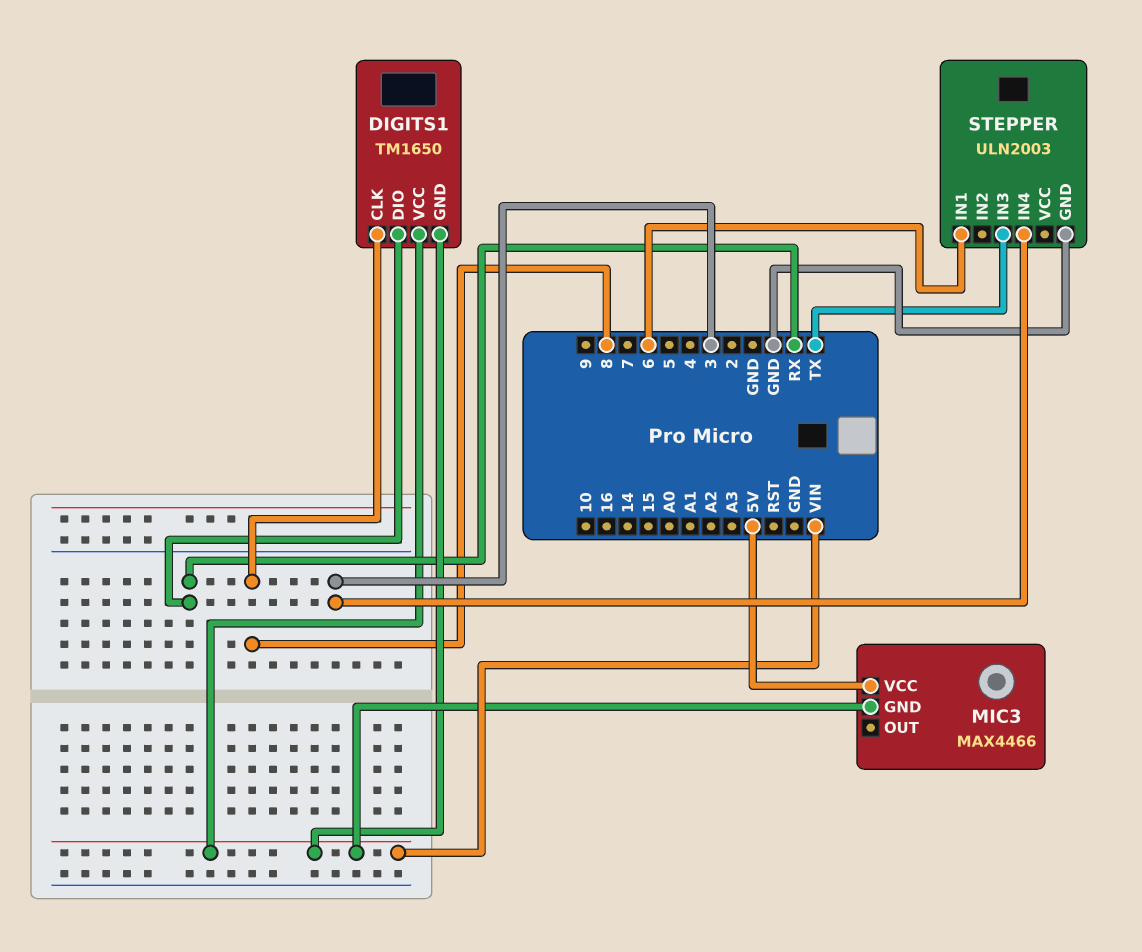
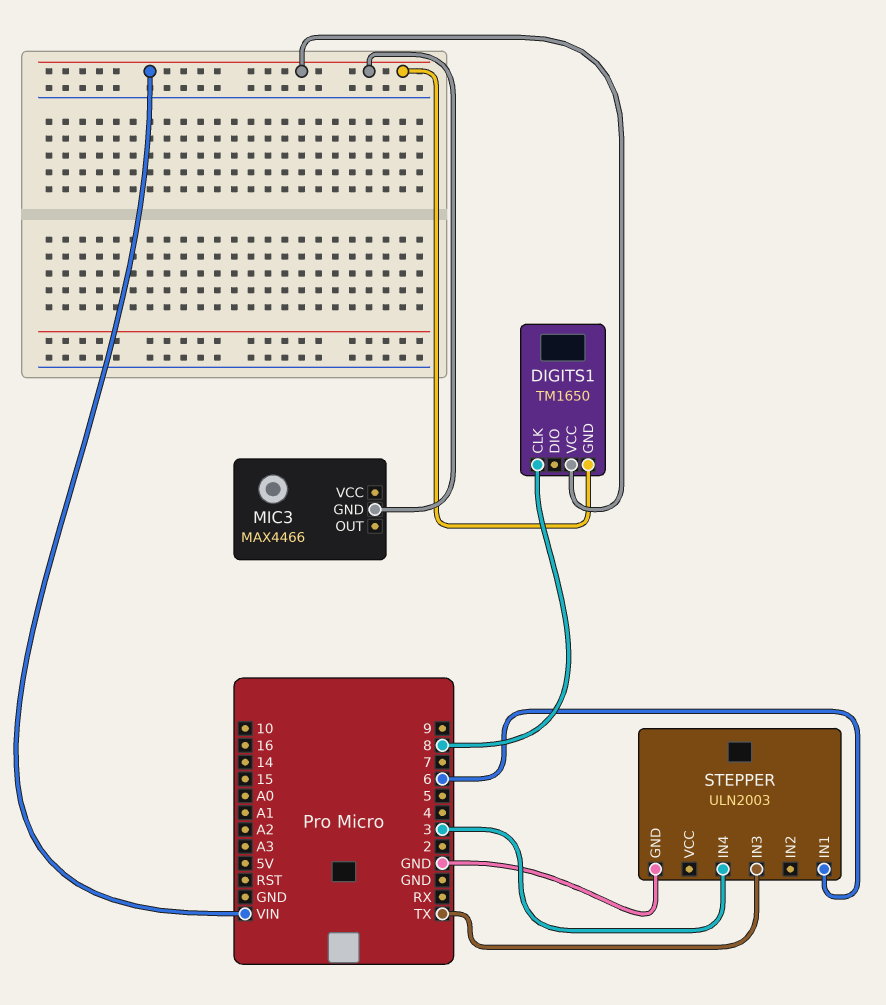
DIGITS1 pin DIO: RX -> none
MIC3 pin VCC: 5V -> none

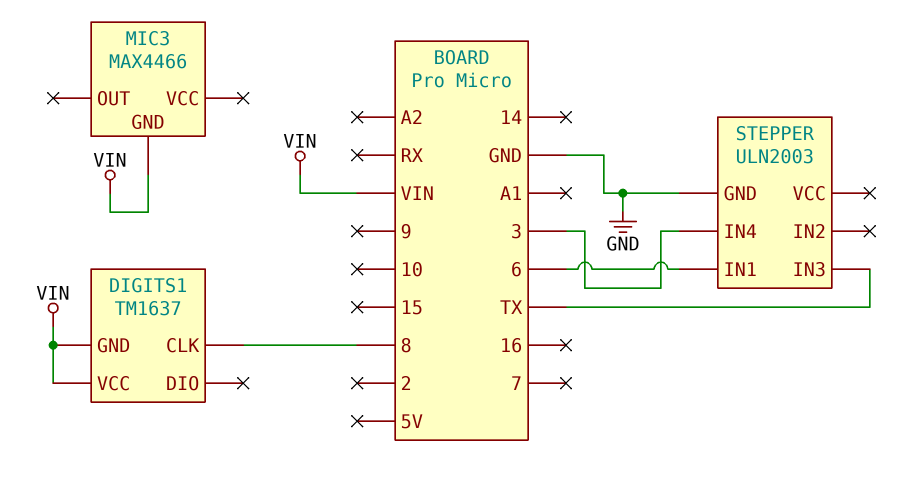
DIGITS1: TM1650 -> TM1637

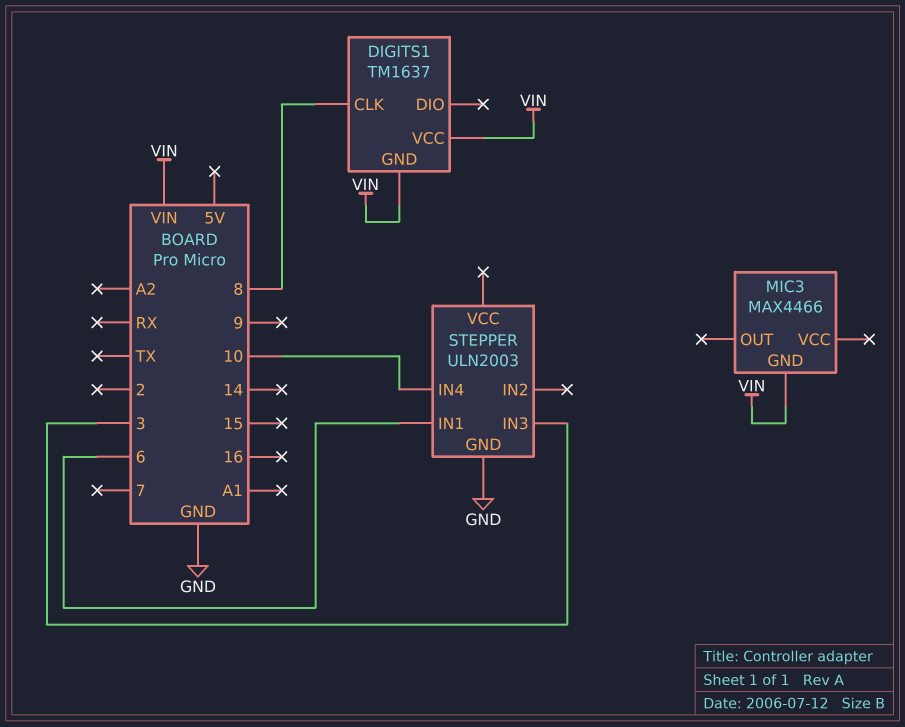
STEPPER pin IN3: TX -> 3
STEPPER pin IN4: 3 -> 10

